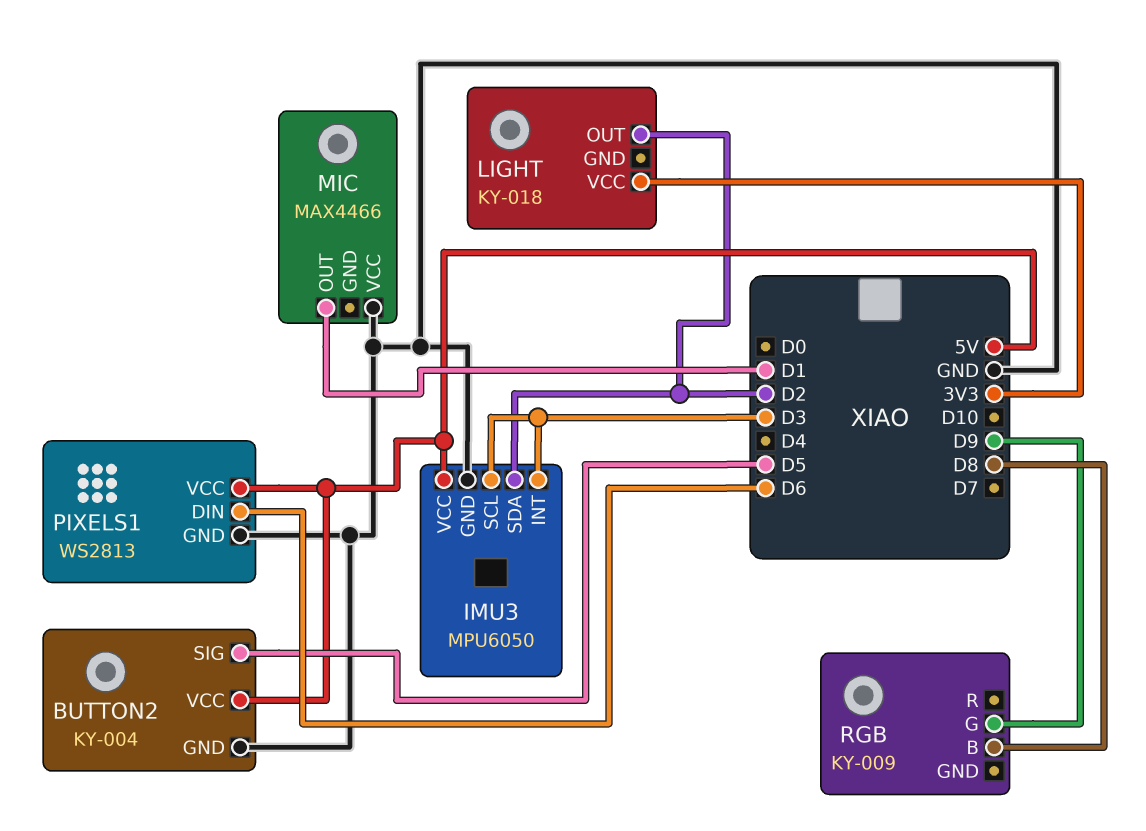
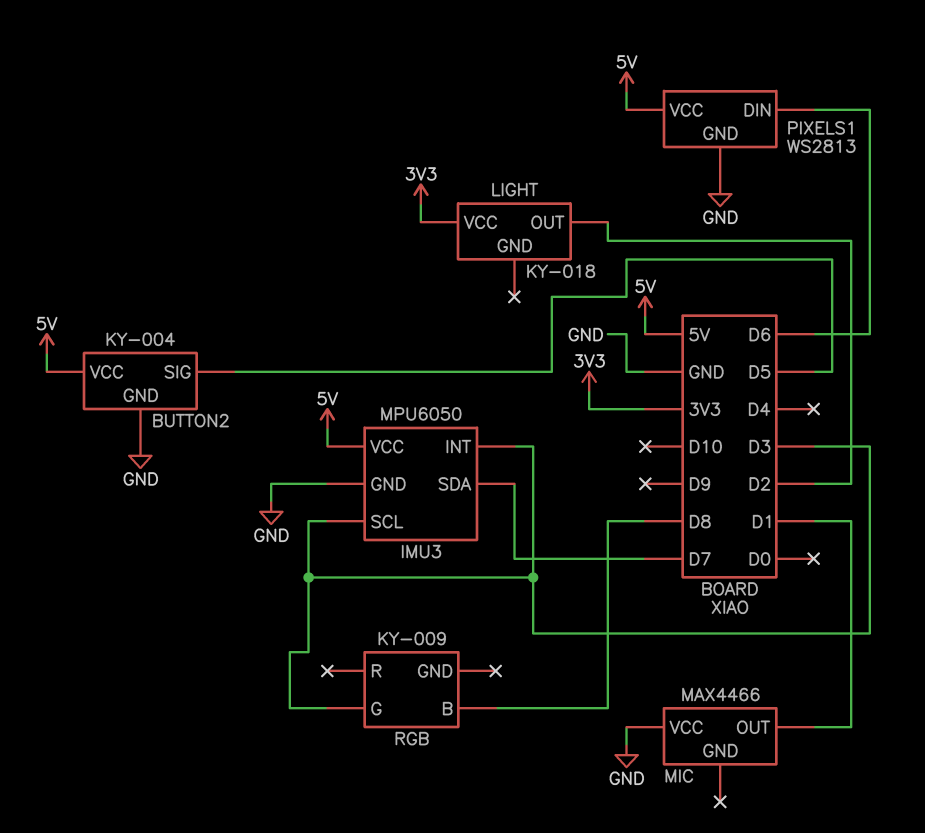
IMU3 pin SDA: D2 -> D7
RGB pin G: D9 -> D3

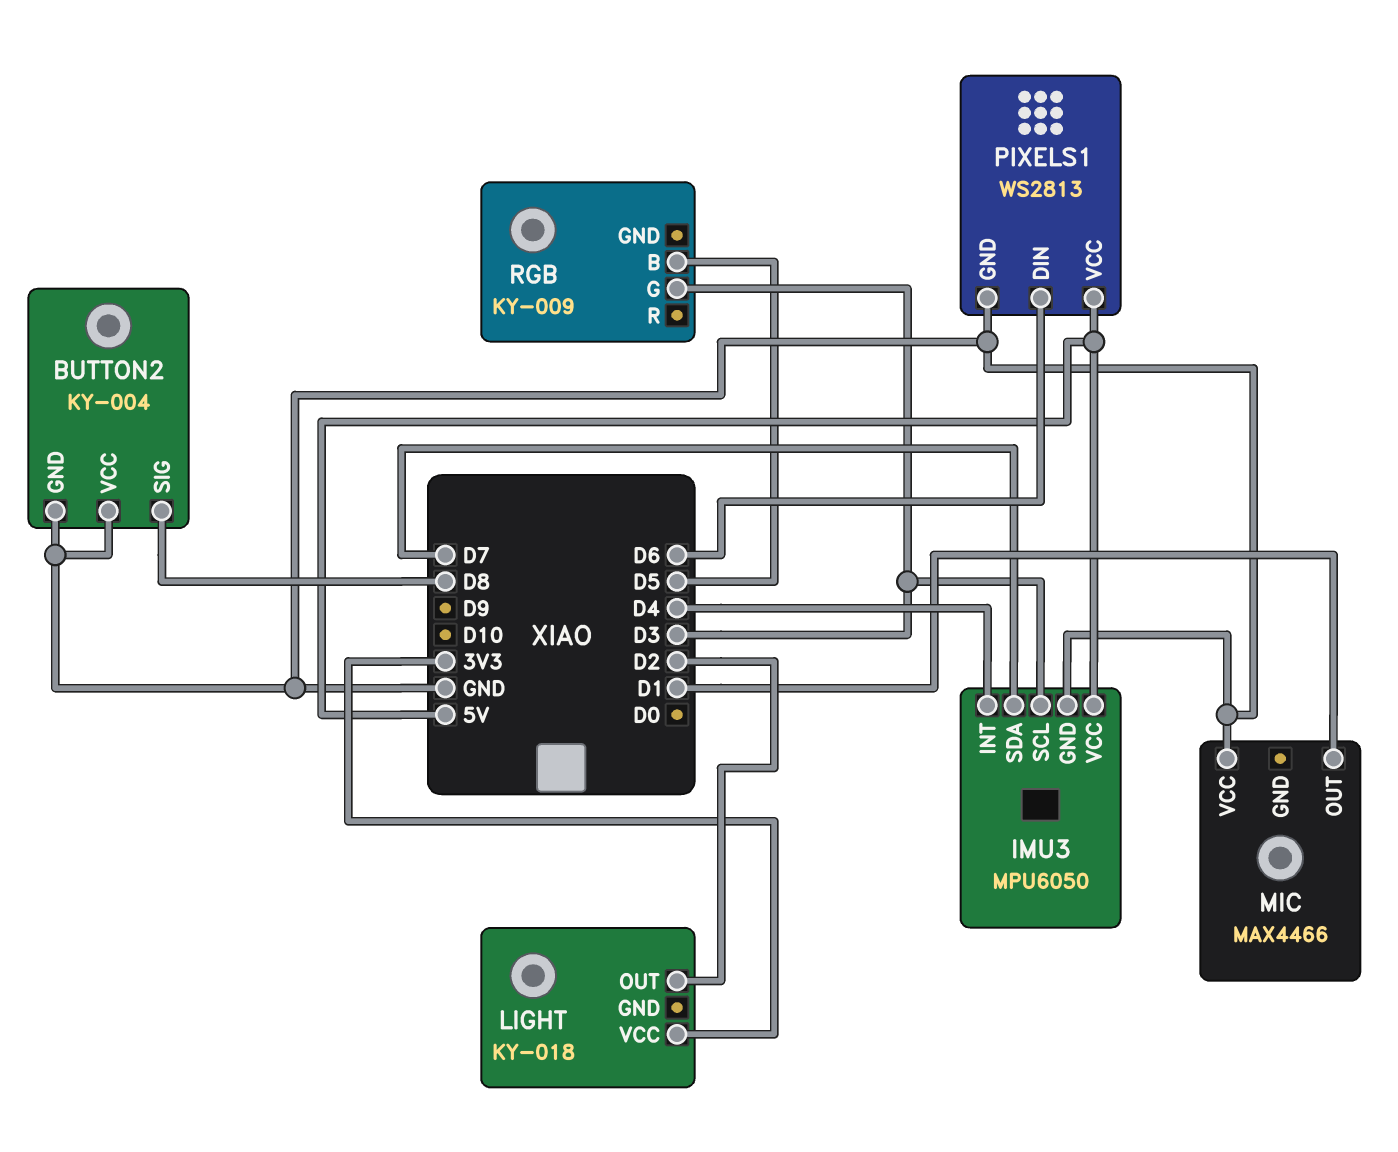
BUTTON2 pin SIG: D5 -> D8
BUTTON2 pin VCC: 5V -> GND
IMU3 pin INT: D3 -> D4
RGB pin B: D8 -> D5

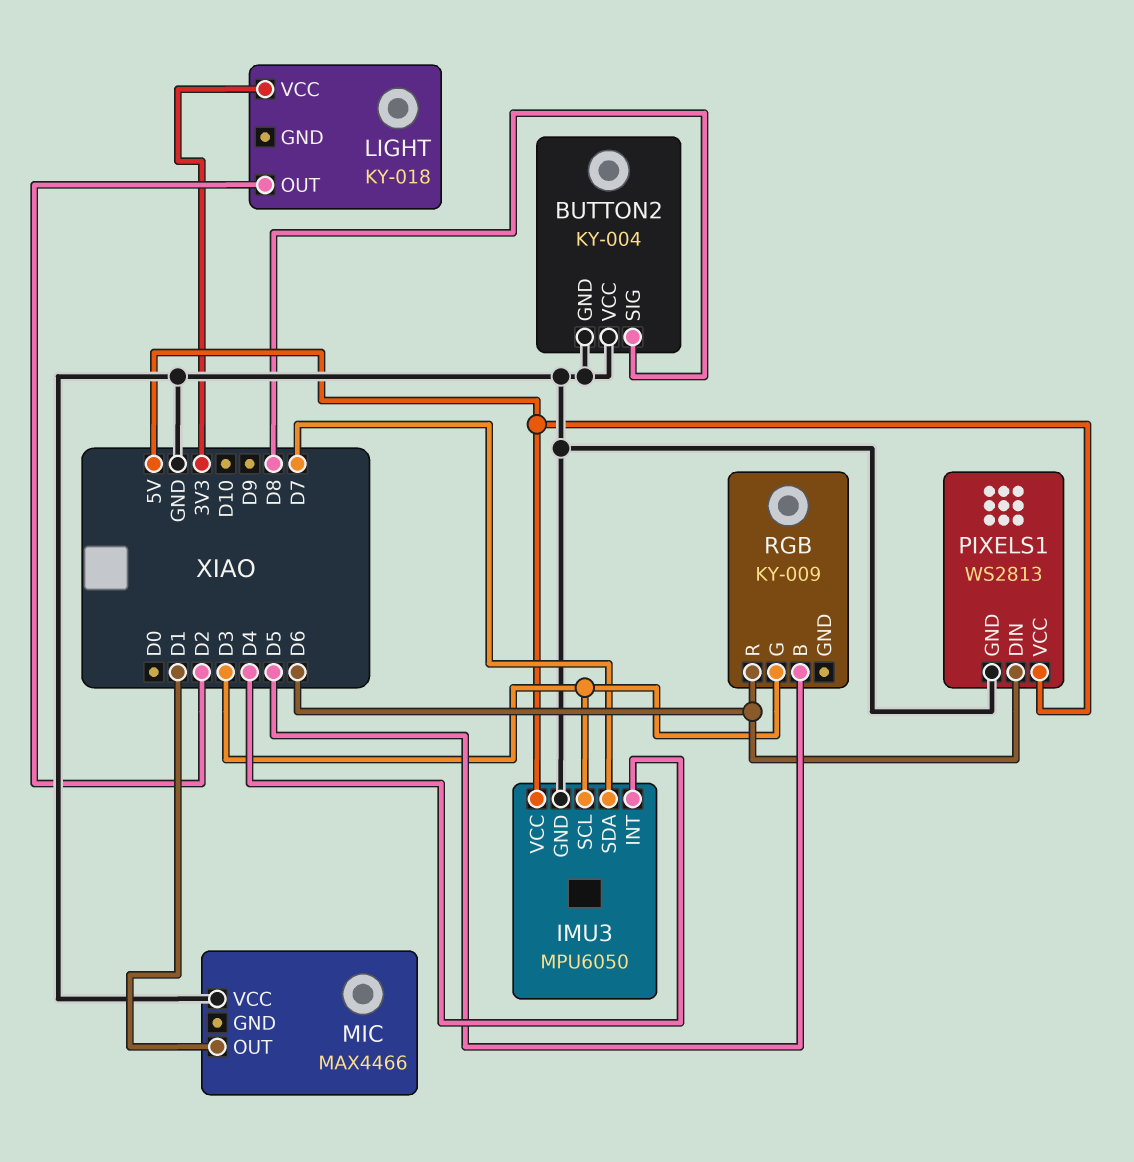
RGB pin R: none -> D6

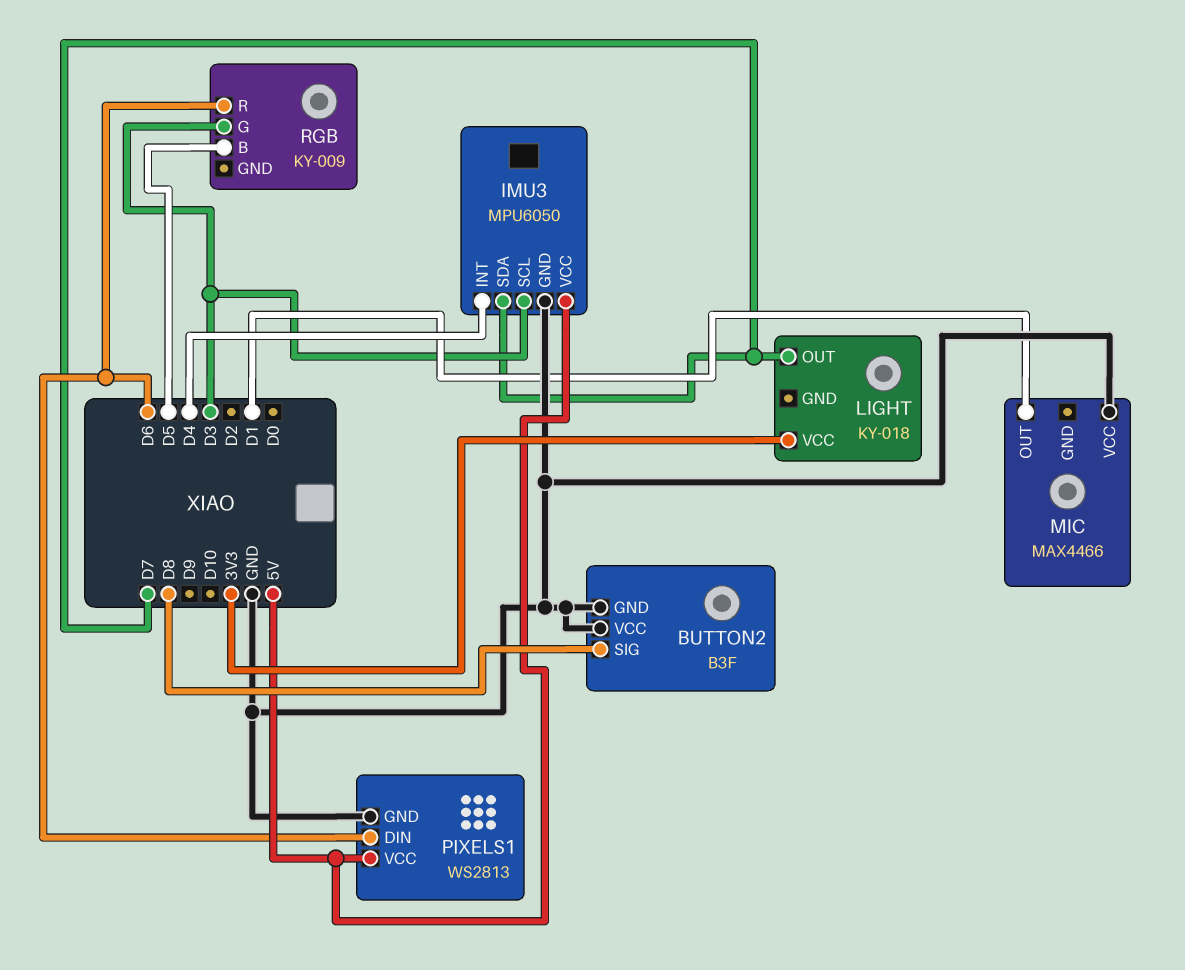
BUTTON2: KY-004 -> B3F
LIGHT pin OUT: D2 -> D7

